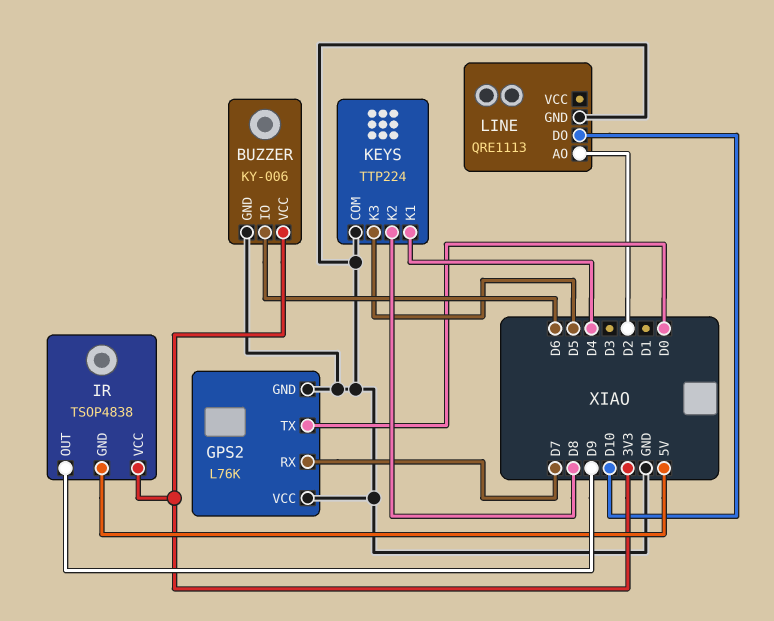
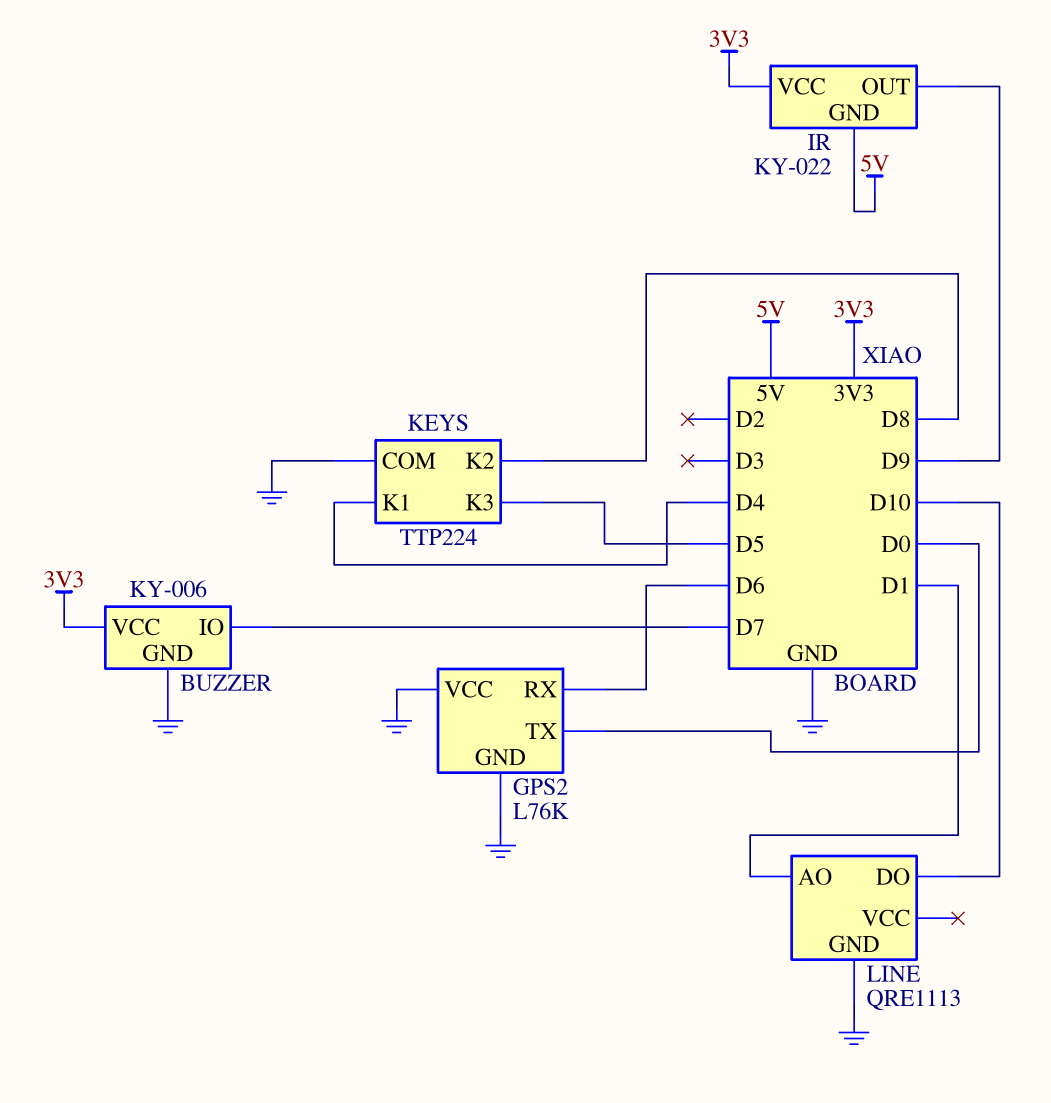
BUZZER pin IO: D6 -> D7
GPS2 pin RX: D7 -> D6
IR: TSOP4838 -> KY-022
LINE pin AO: D2 -> D1

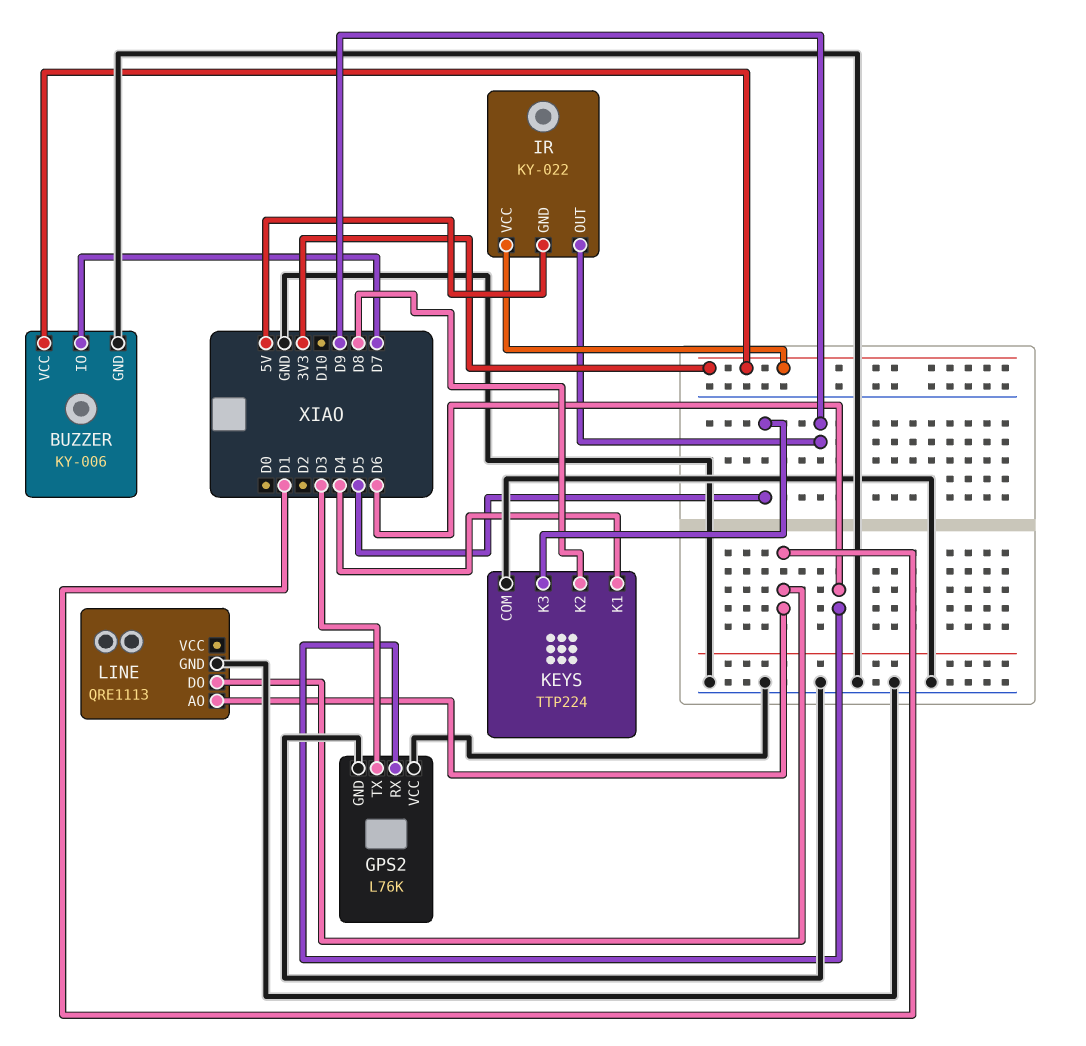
GPS2 pin TX: D0 -> D3
LINE pin DO: D10 -> D1

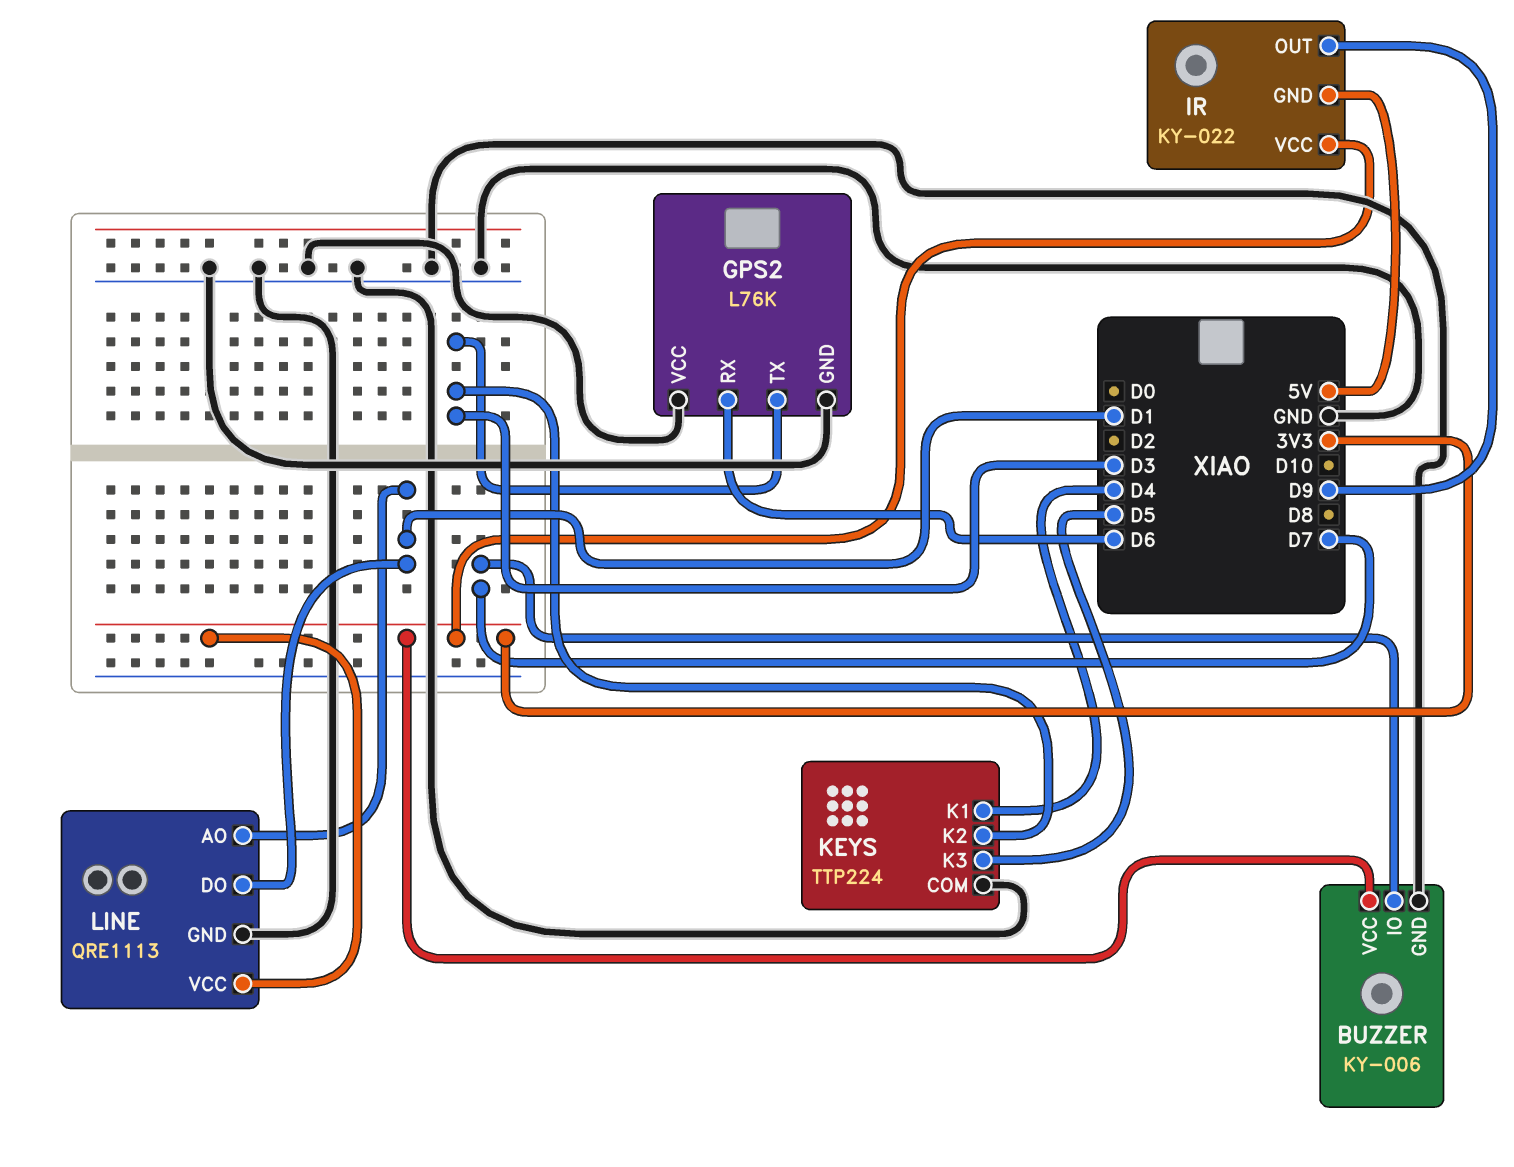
KEYS pin K2: D8 -> D3
LINE pin VCC: none -> 3V3

